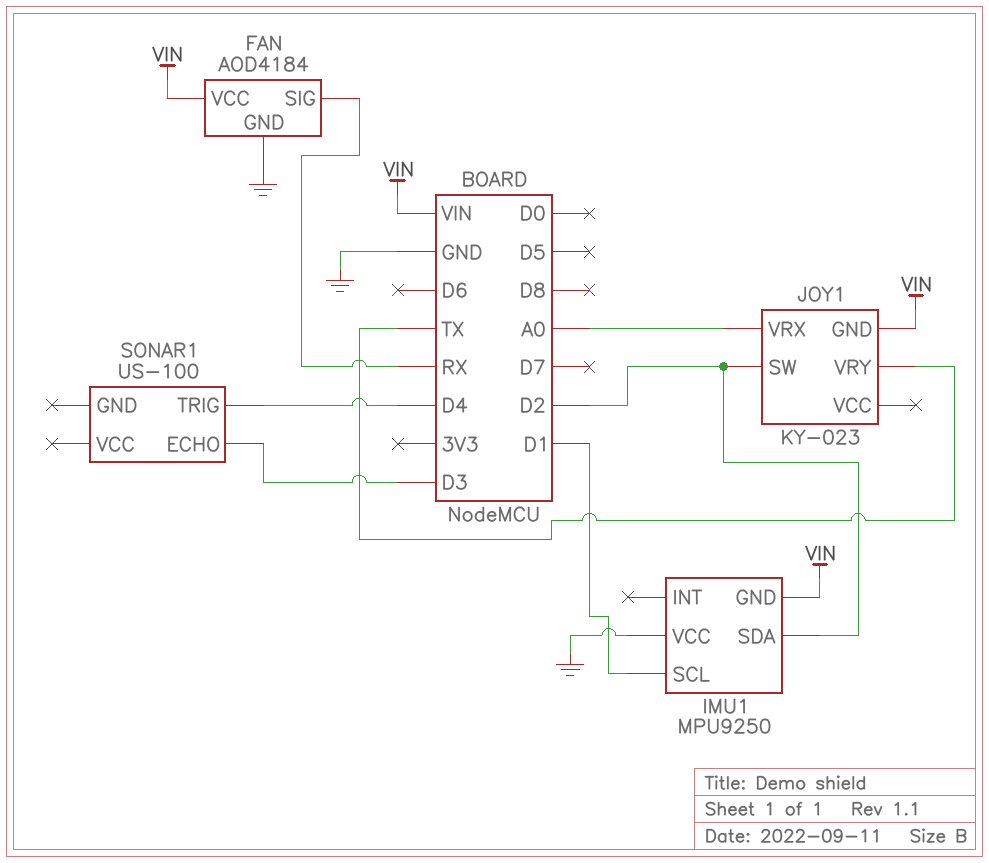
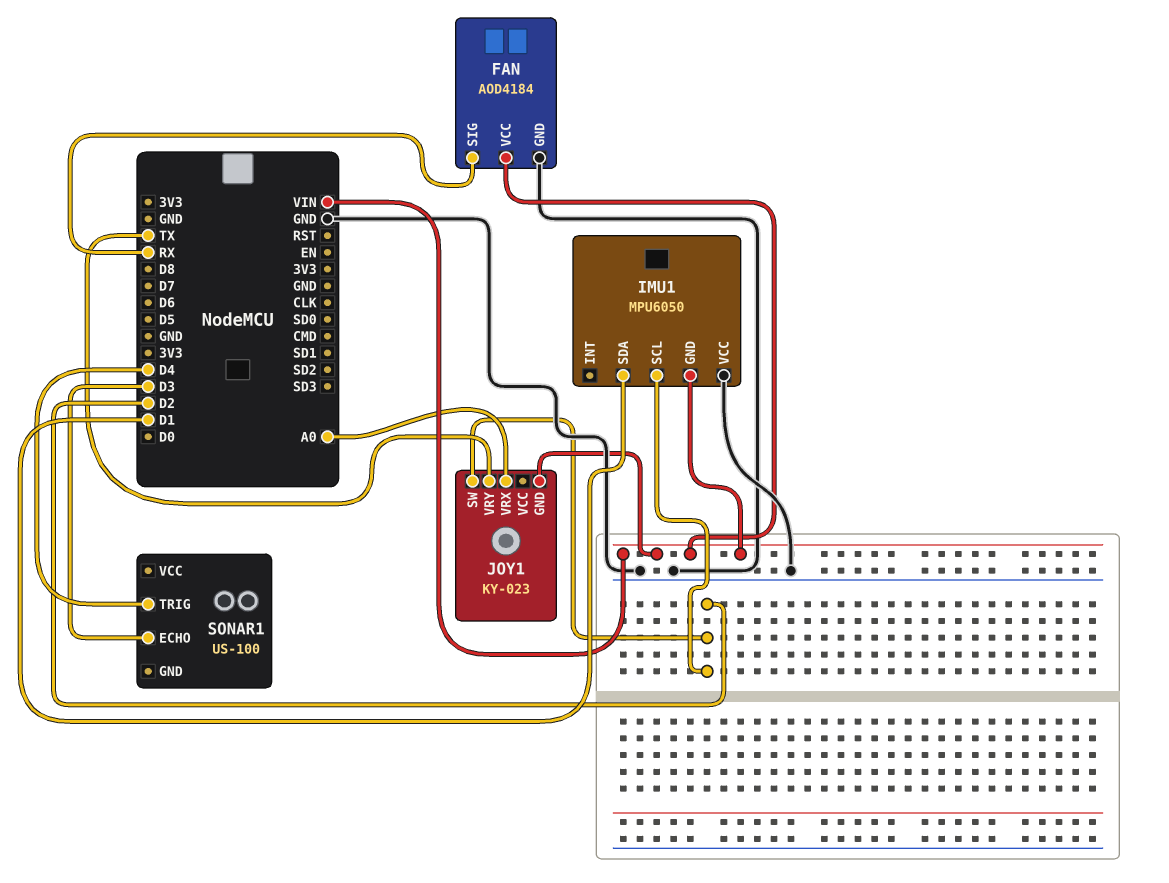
IMU1: MPU9250 -> MPU6050
IMU1 pin SCL: D1 -> D2
IMU1 pin SDA: D2 -> D1

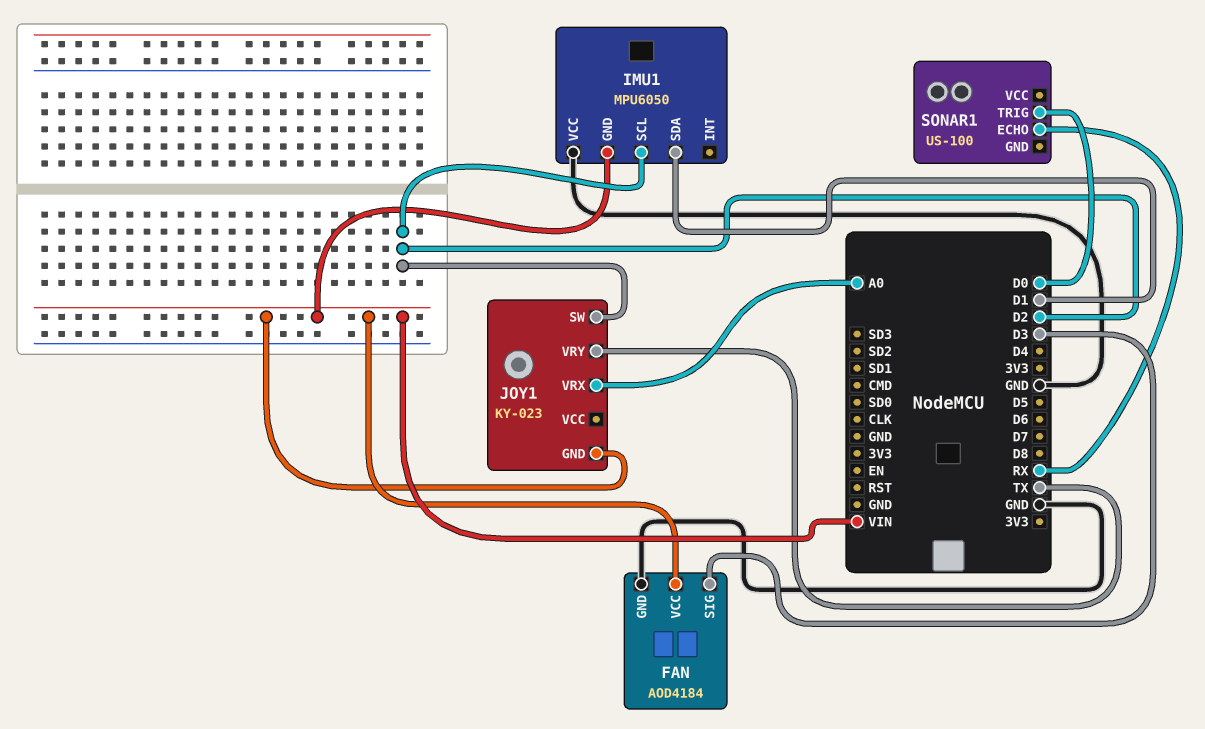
FAN pin SIG: RX -> D3
SONAR1 pin ECHO: D3 -> RX
SONAR1 pin TRIG: D4 -> D0

